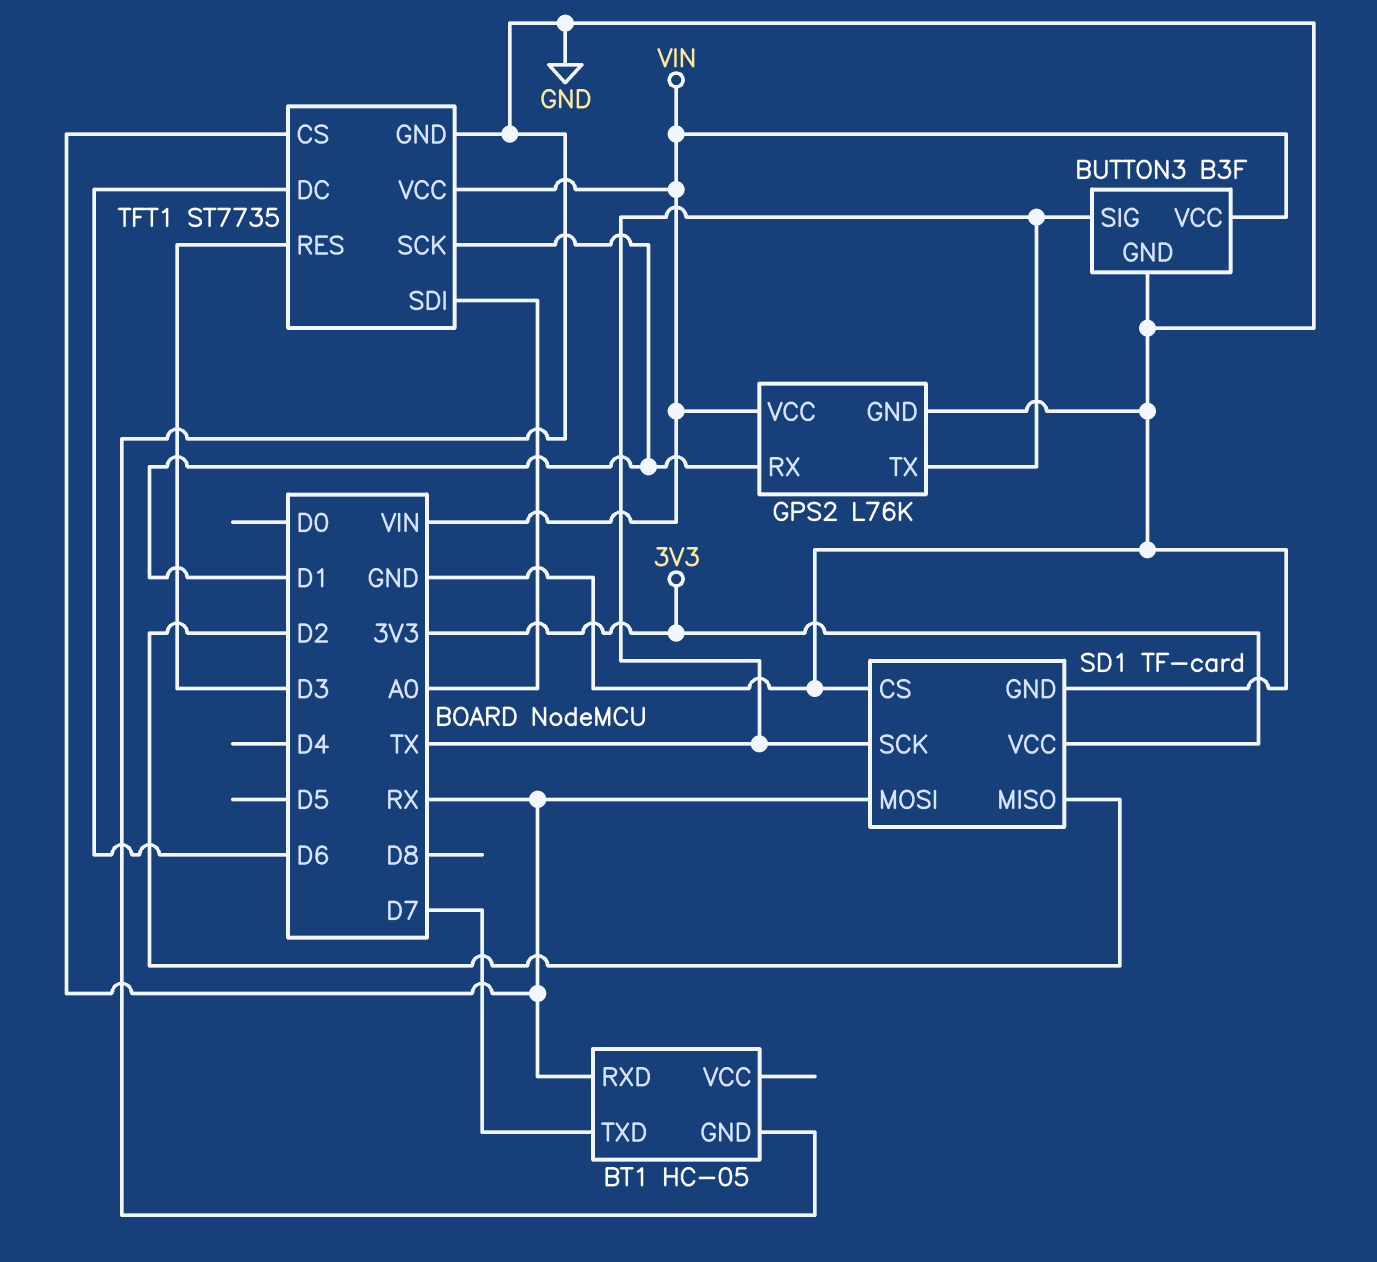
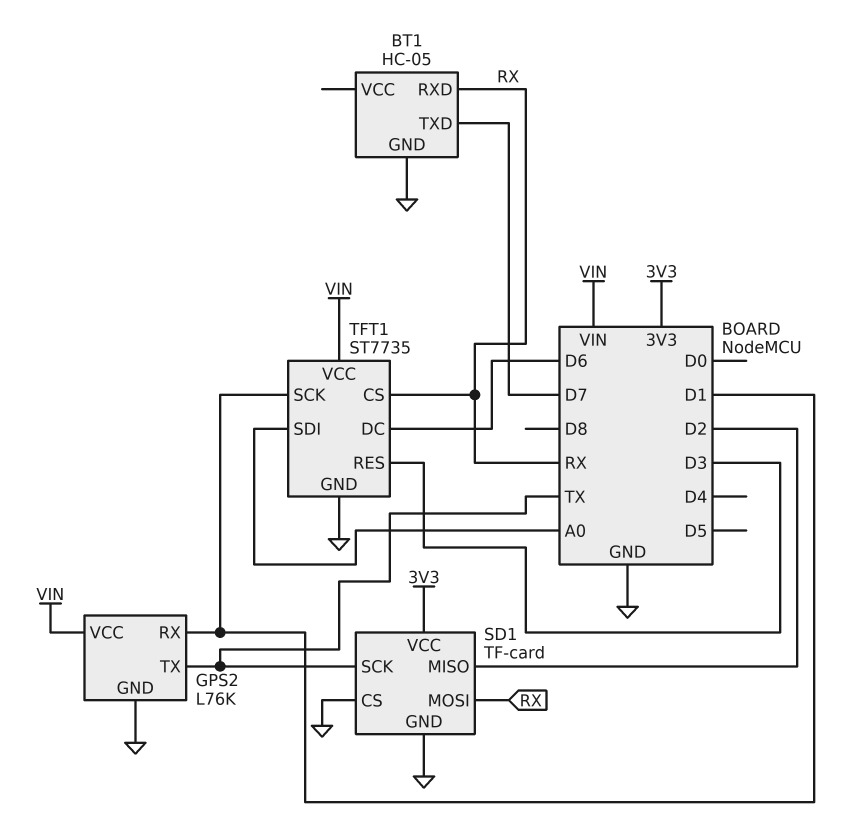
BUTTON3: B3F -> none
BUTTON3 pin GND: GND -> none
BUTTON3 pin SIG: TX -> none
BUTTON3 pin VCC: VIN -> none

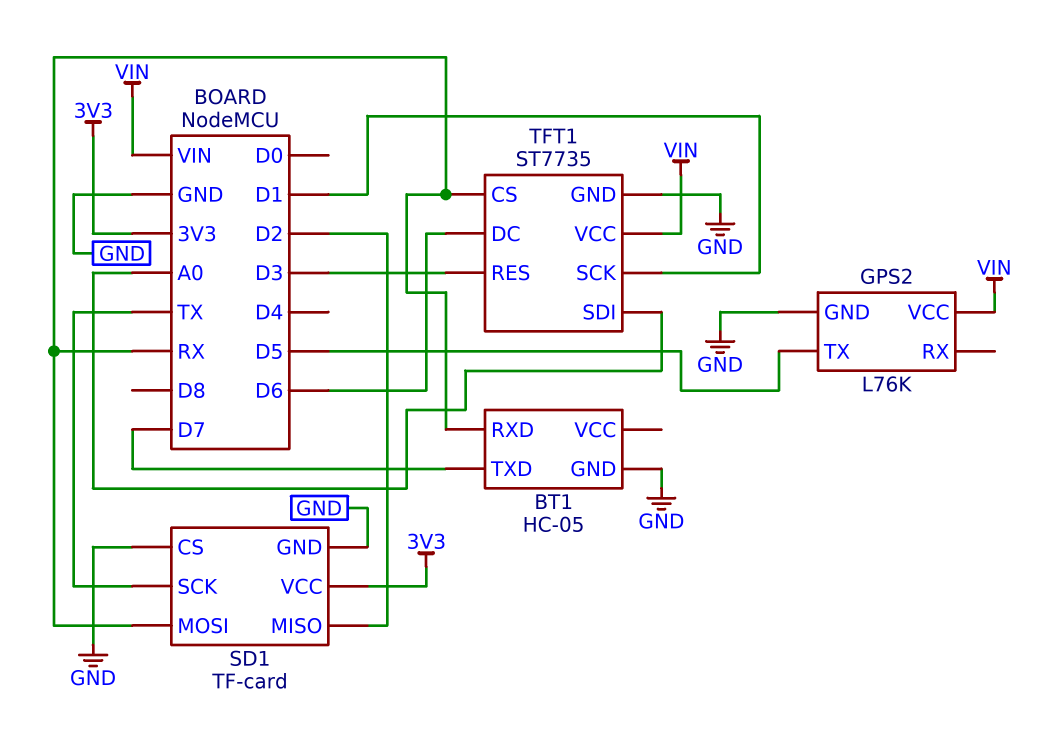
GPS2 pin RX: D1 -> none
GPS2 pin TX: TX -> D5

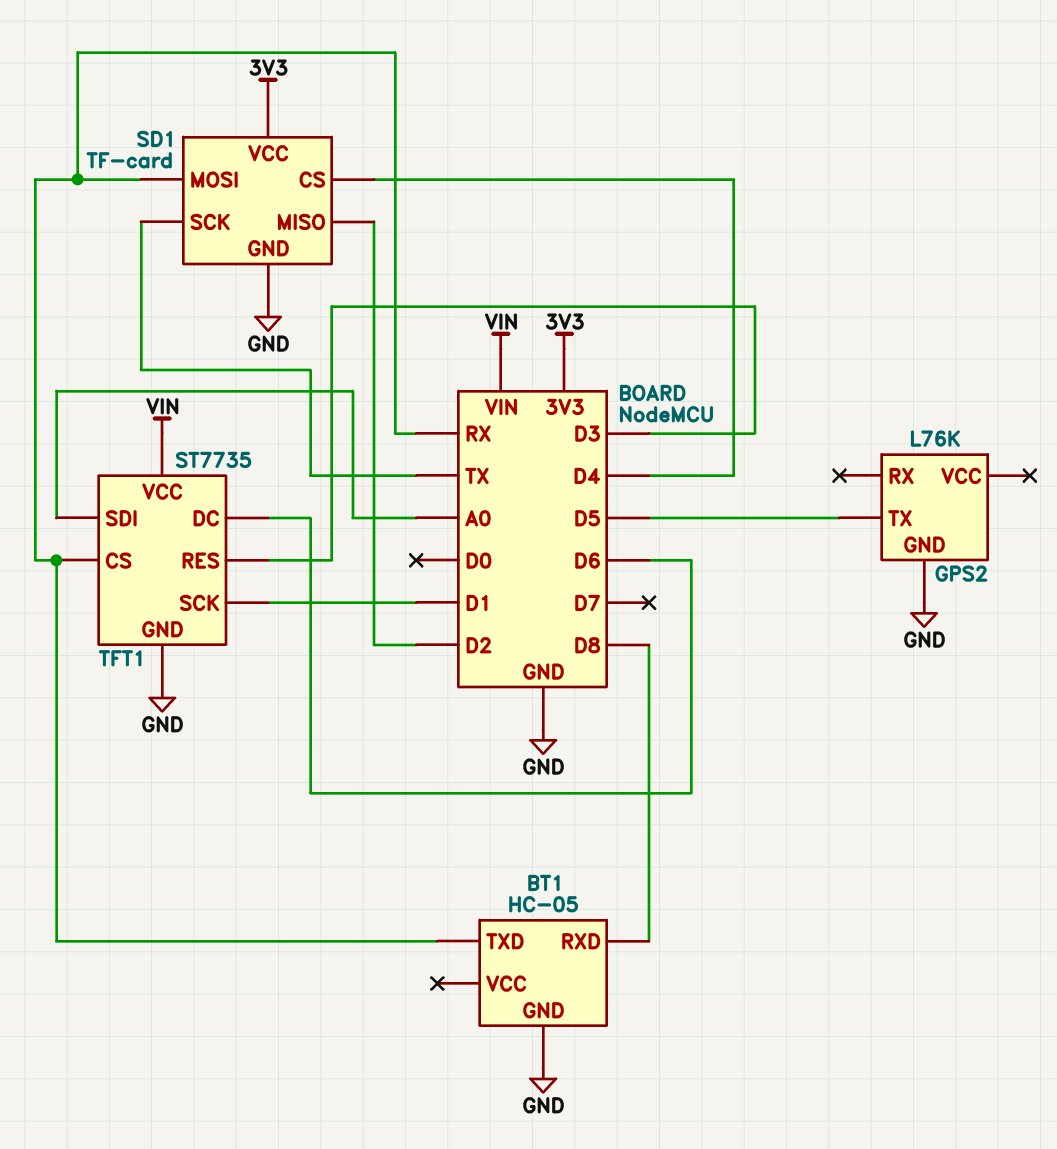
BT1 pin RXD: RX -> D8
BT1 pin TXD: D7 -> RX
GPS2 pin VCC: VIN -> none
SD1 pin CS: GND -> D4

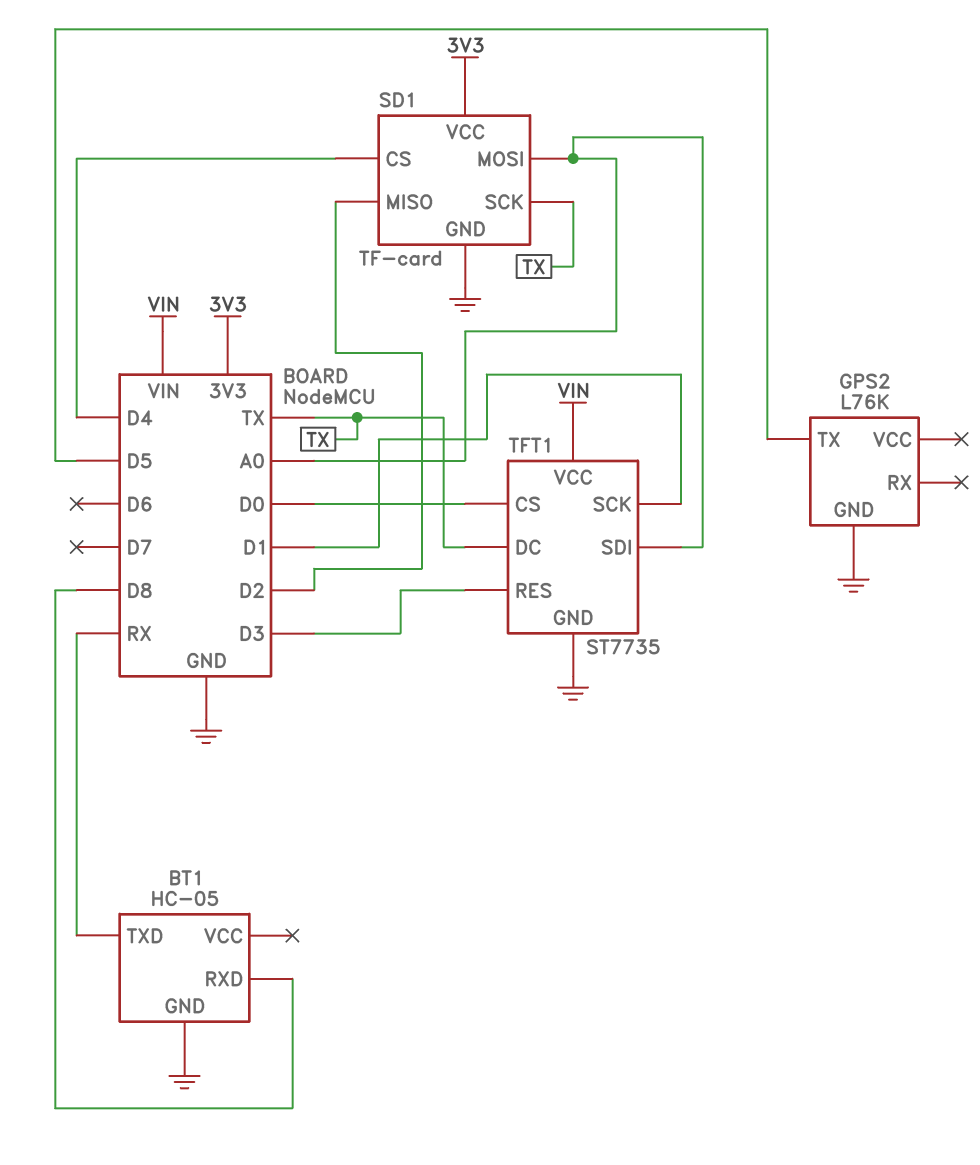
SD1 pin MOSI: RX -> A0
TFT1 pin CS: RX -> D0
TFT1 pin DC: D6 -> TX

